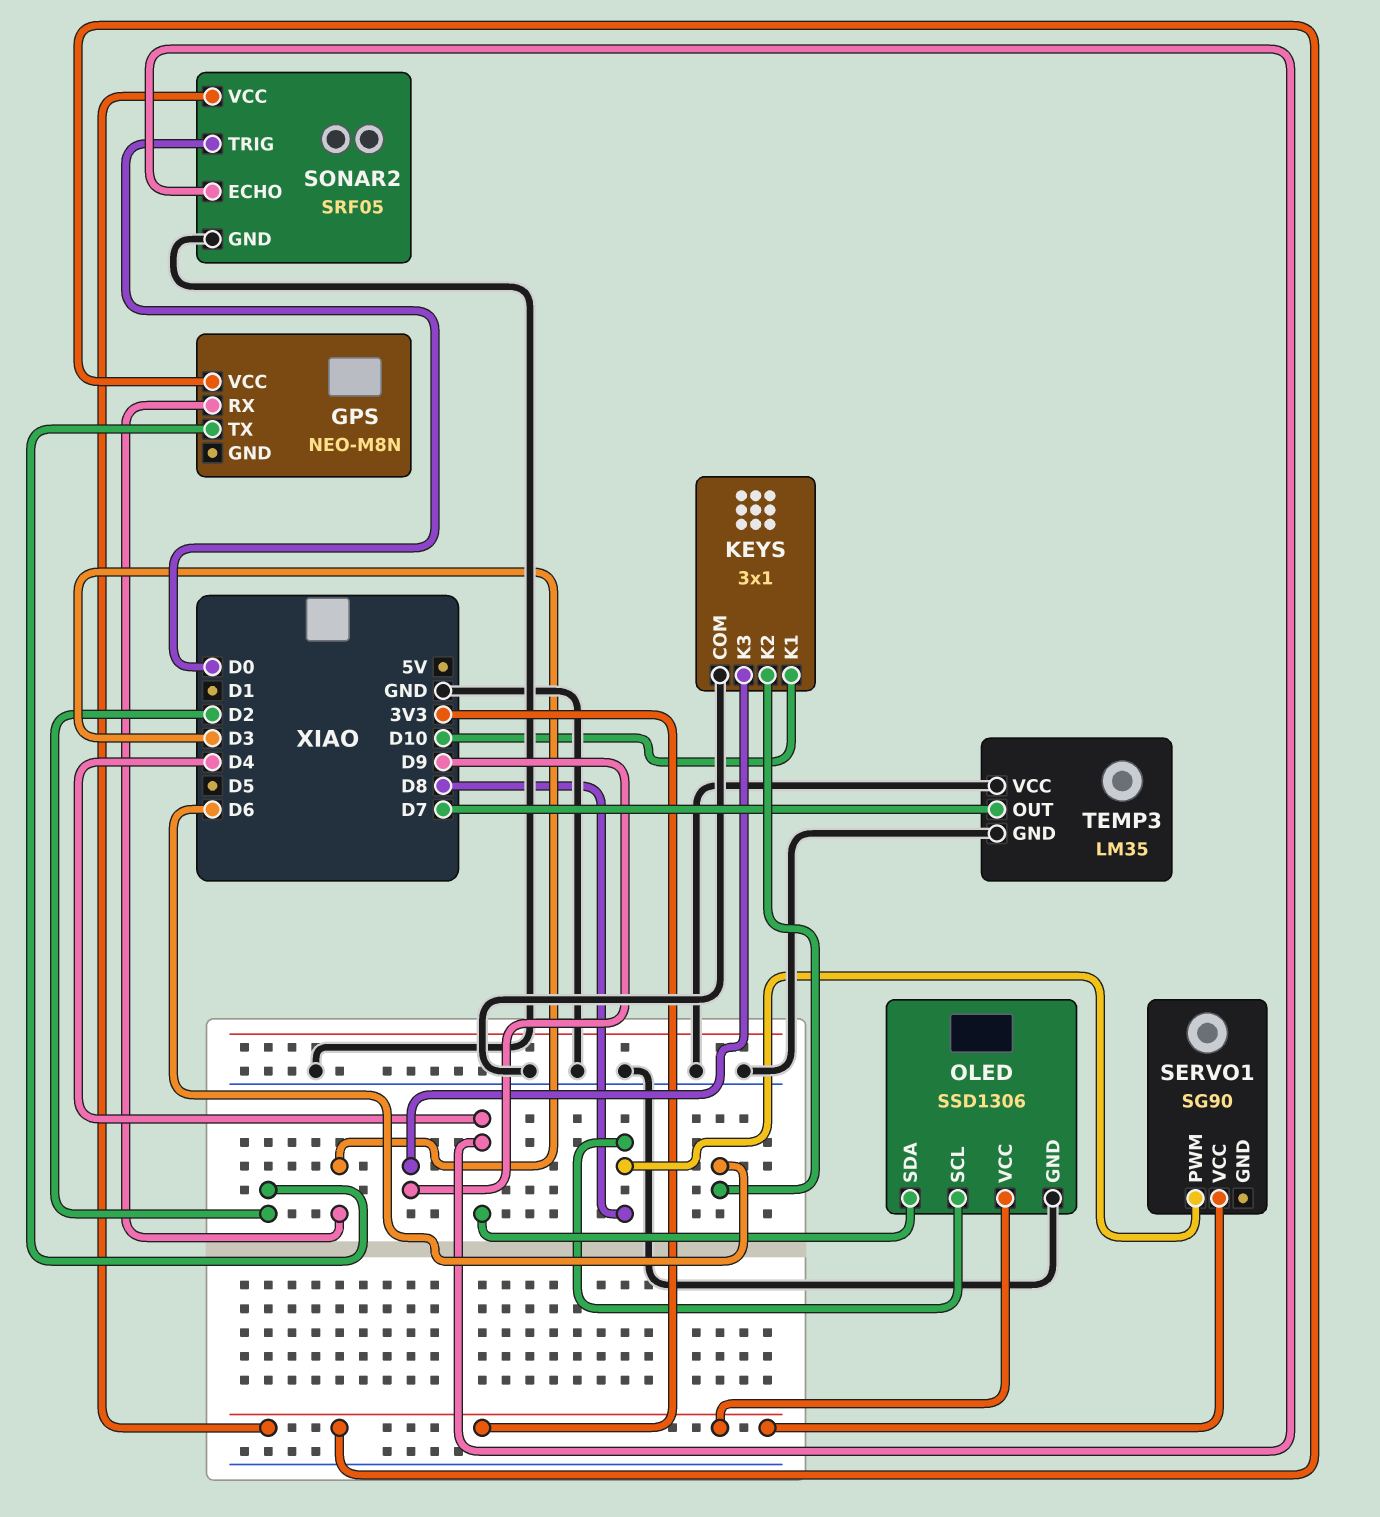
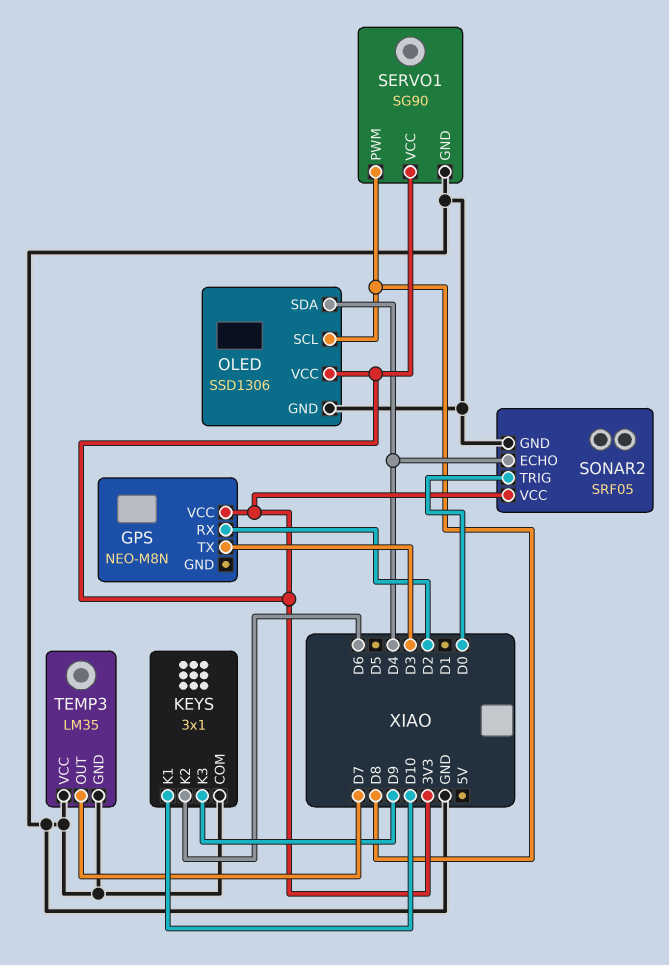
GPS pin RX: D3 -> D2
GPS pin TX: D2 -> D3
SERVO1 pin GND: none -> GND

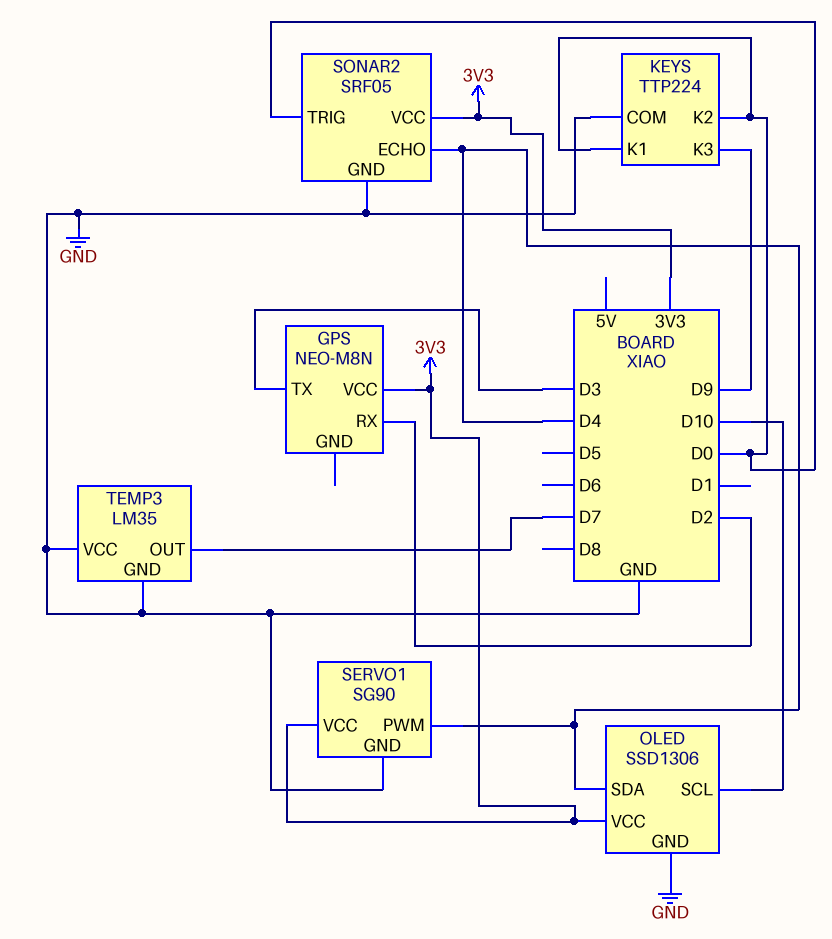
KEYS: 3x1 -> TTP224
KEYS pin K1: D10 -> D0
KEYS pin K2: D6 -> D0
OLED pin SCL: D8 -> D10
SERVO1 pin PWM: D8 -> D4

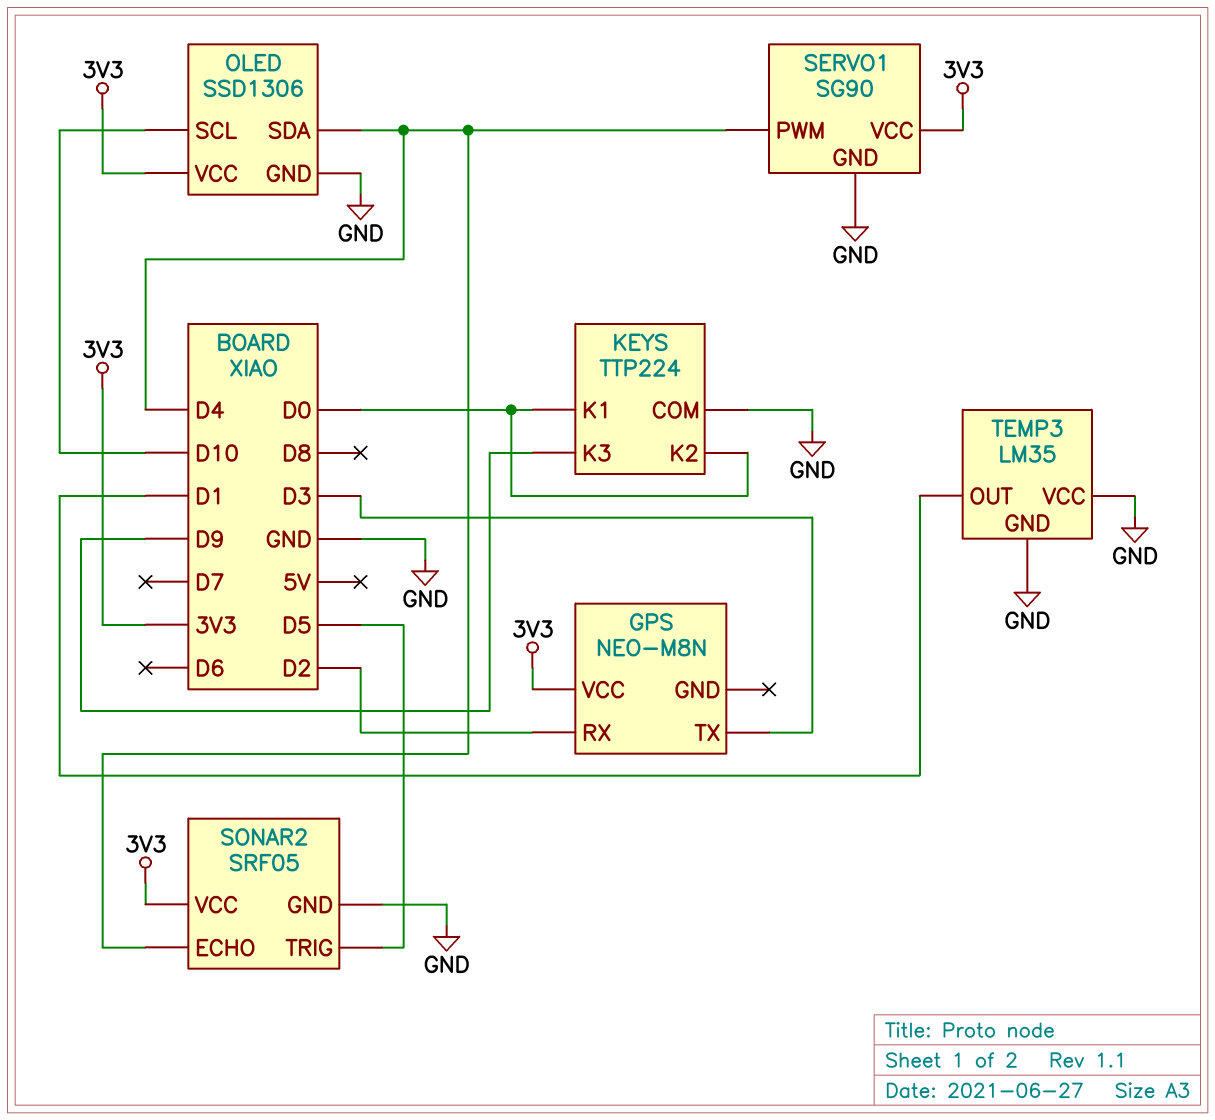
SONAR2 pin TRIG: D0 -> D5
TEMP3 pin OUT: D7 -> D1

